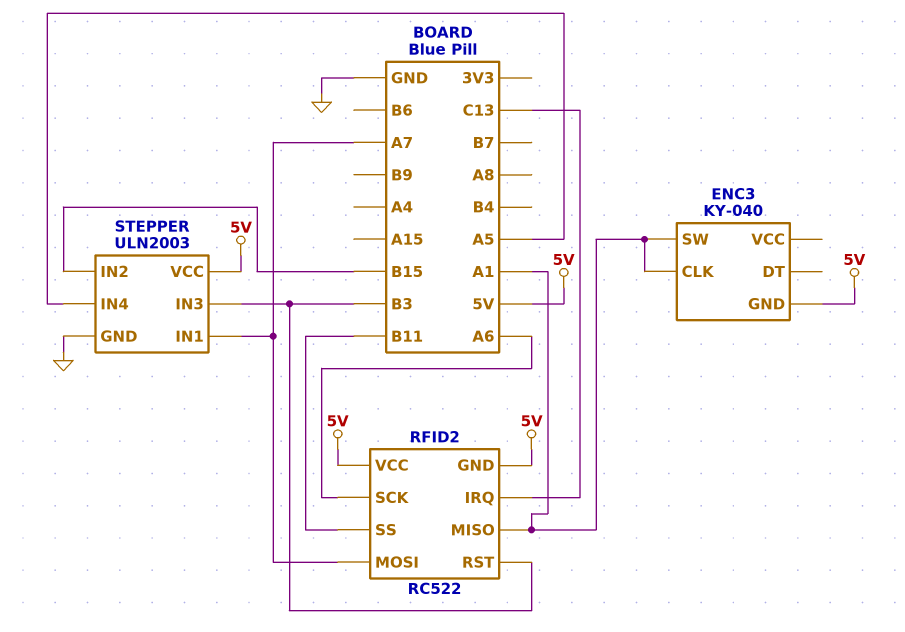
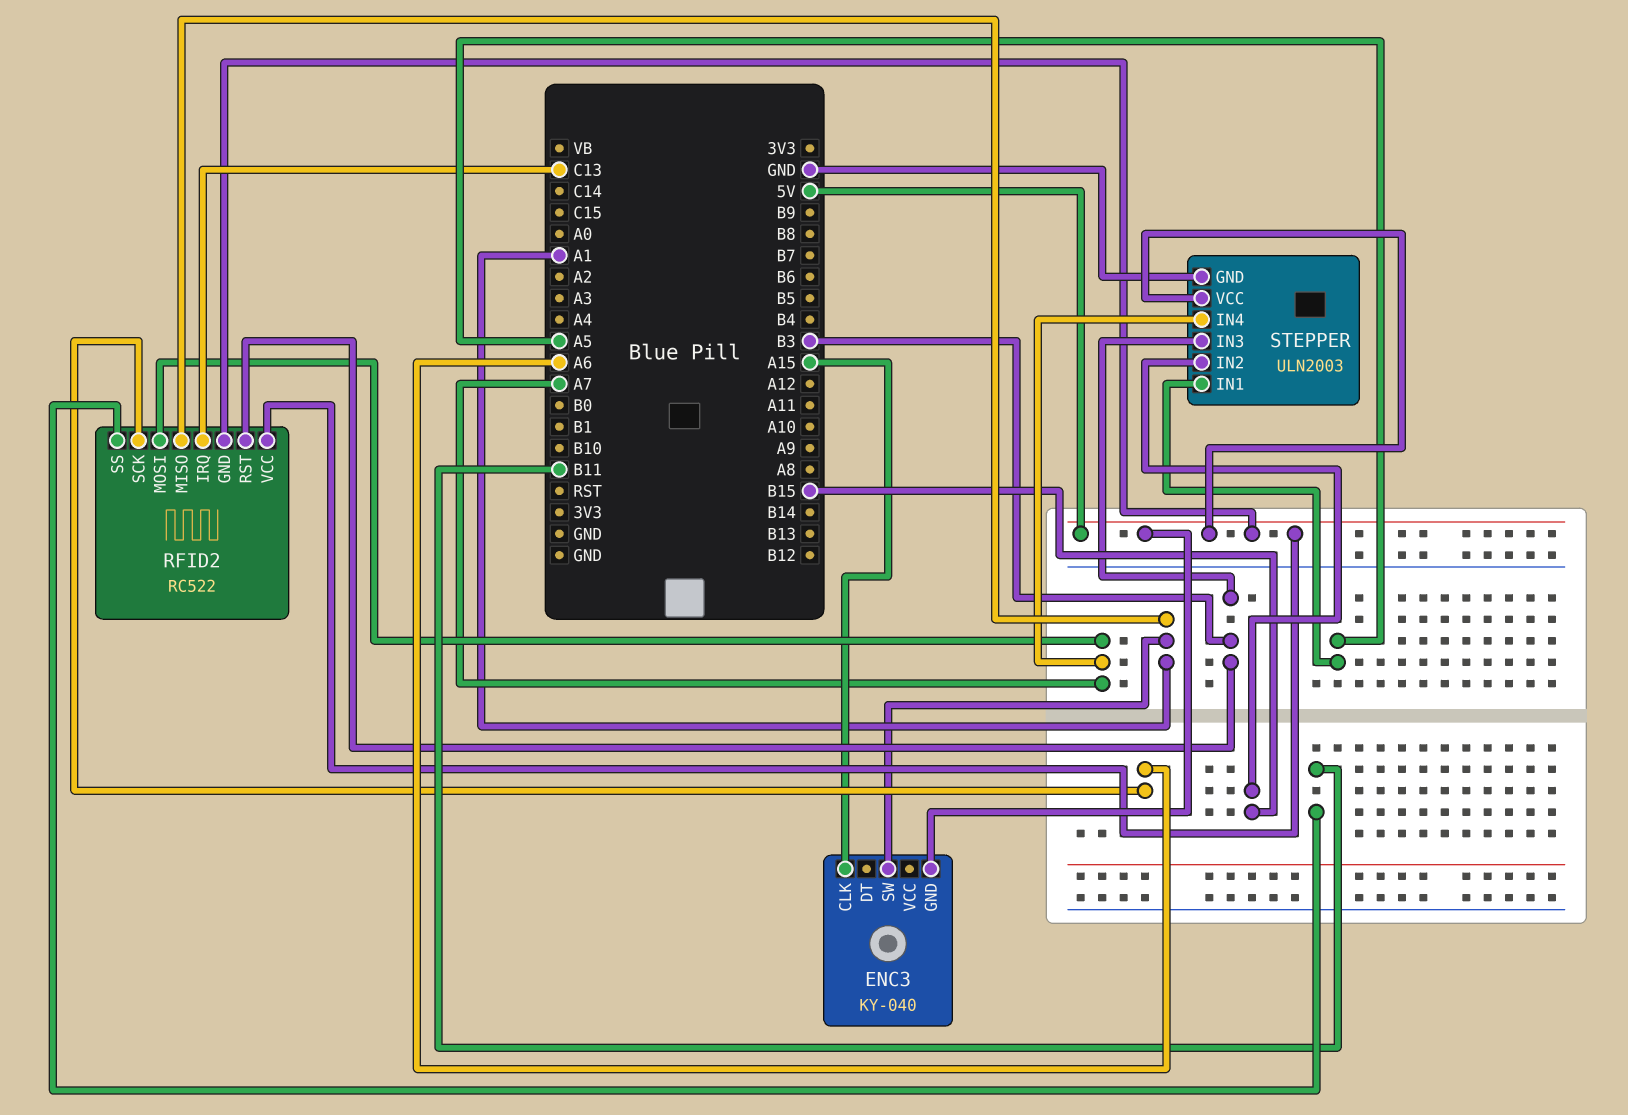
ENC3 pin CLK: A1 -> A15
STEPPER pin IN1: A7 -> A5
STEPPER pin IN4: A5 -> A7

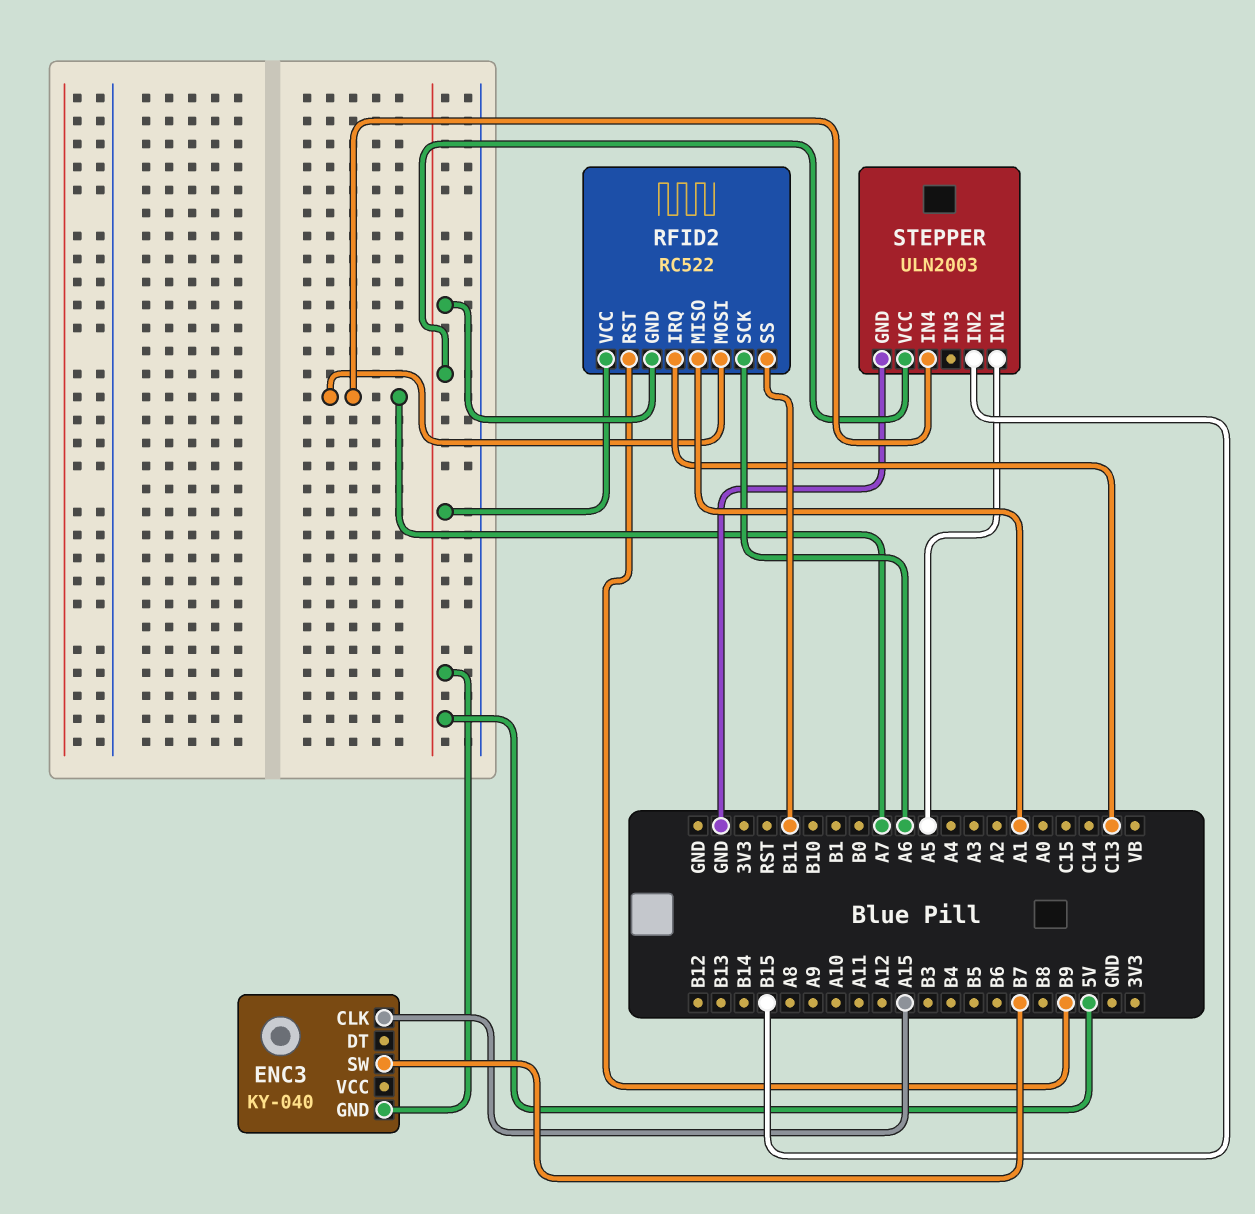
ENC3 pin SW: A1 -> B7
RFID2 pin RST: B3 -> B9
STEPPER pin IN3: B3 -> none

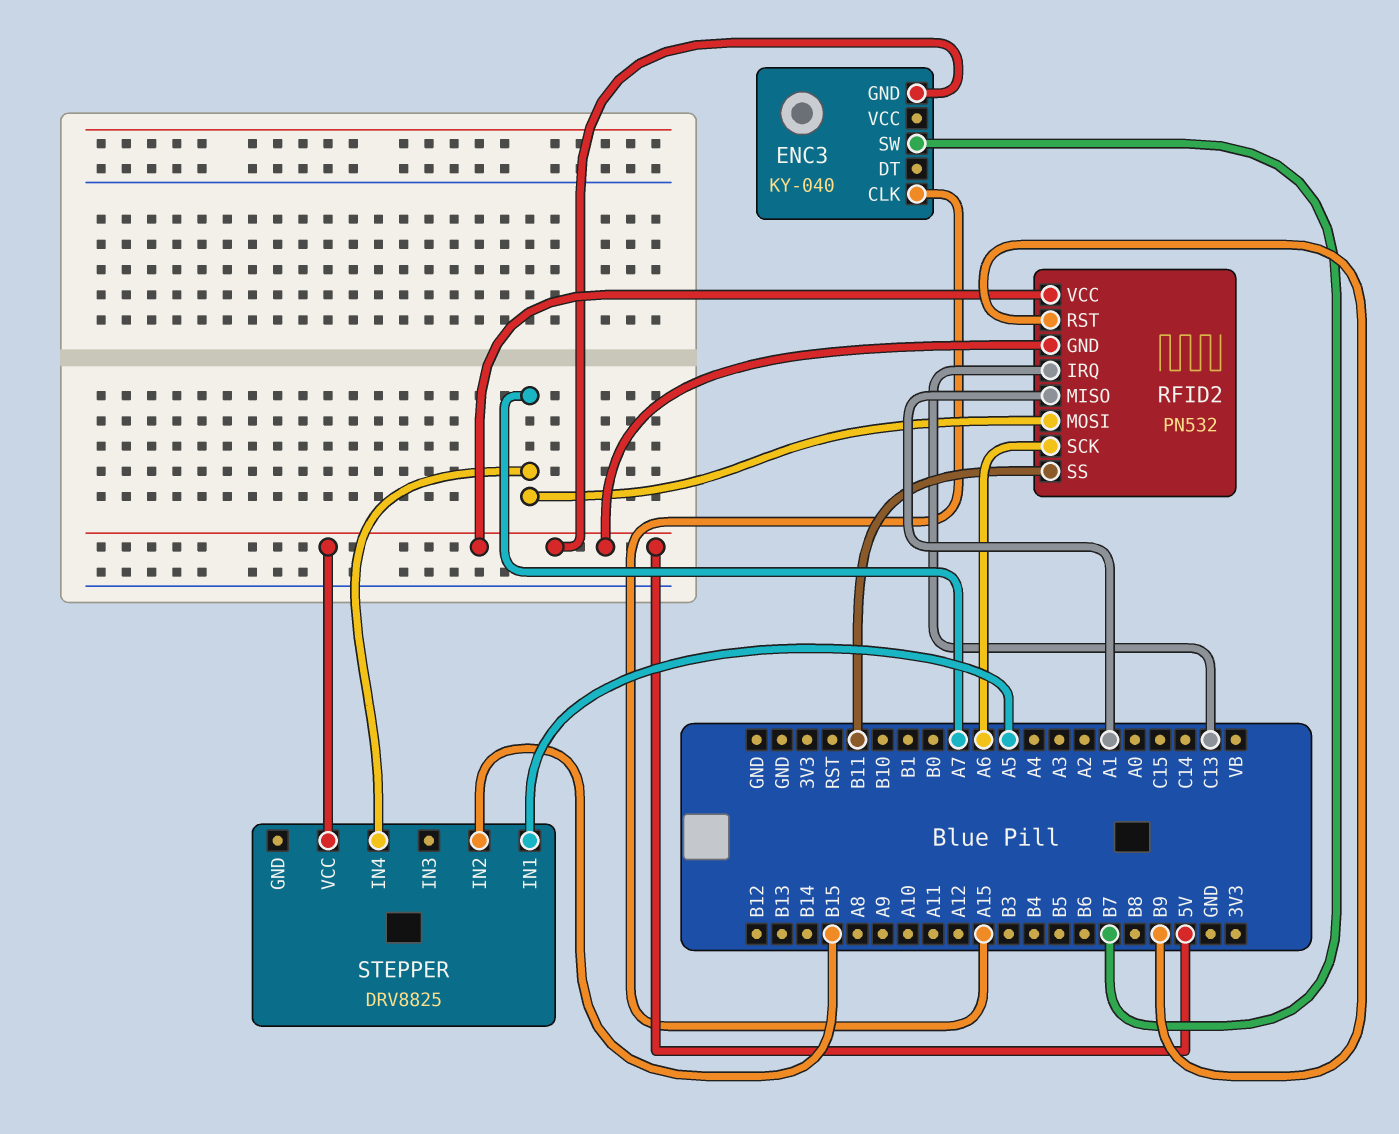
RFID2: RC522 -> PN532
STEPPER: ULN2003 -> DRV8825
STEPPER pin GND: GND -> none

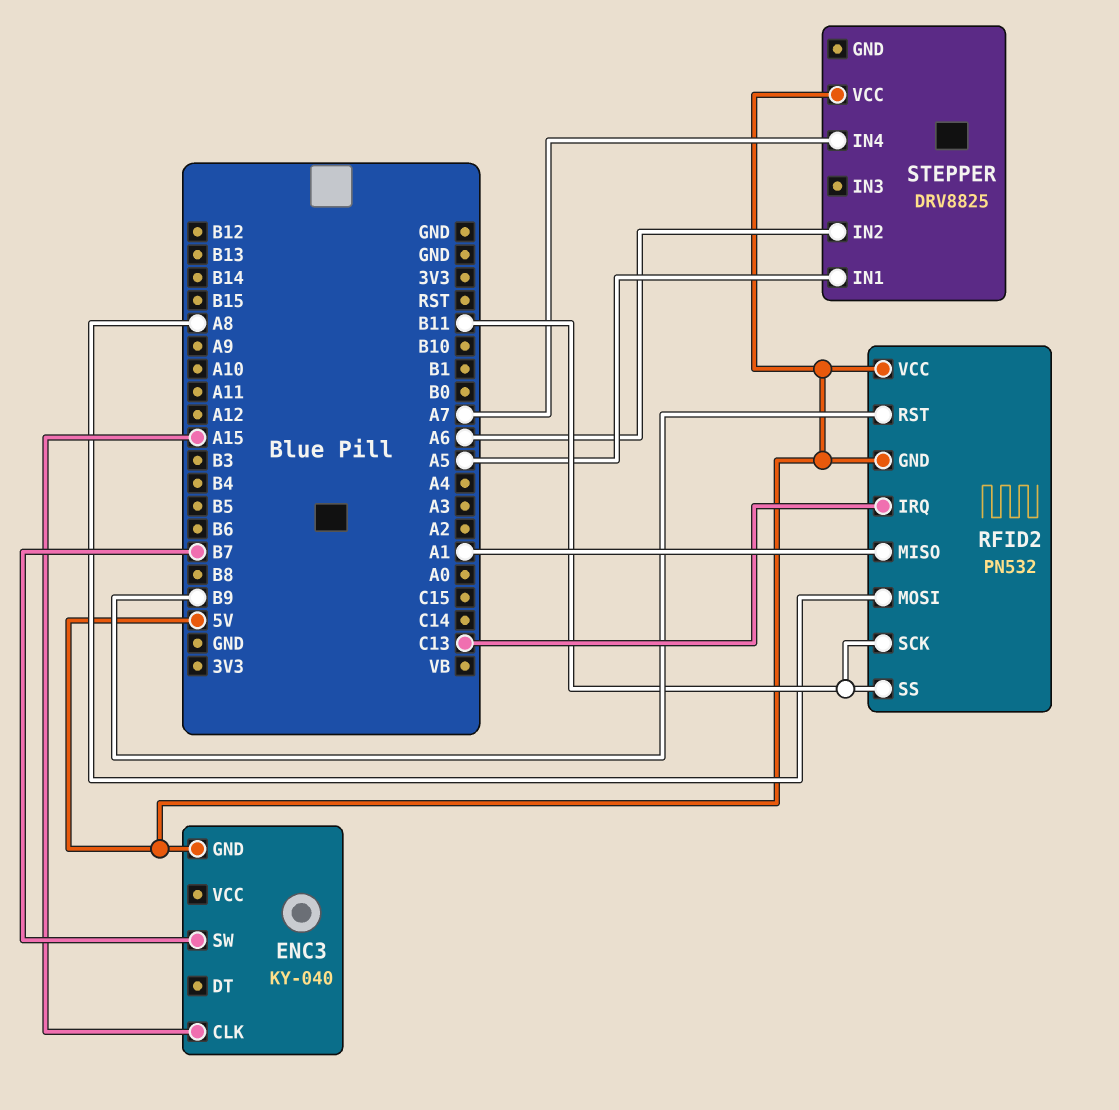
RFID2 pin MOSI: A7 -> A8
RFID2 pin SCK: A6 -> B11
STEPPER pin IN2: B15 -> A6

